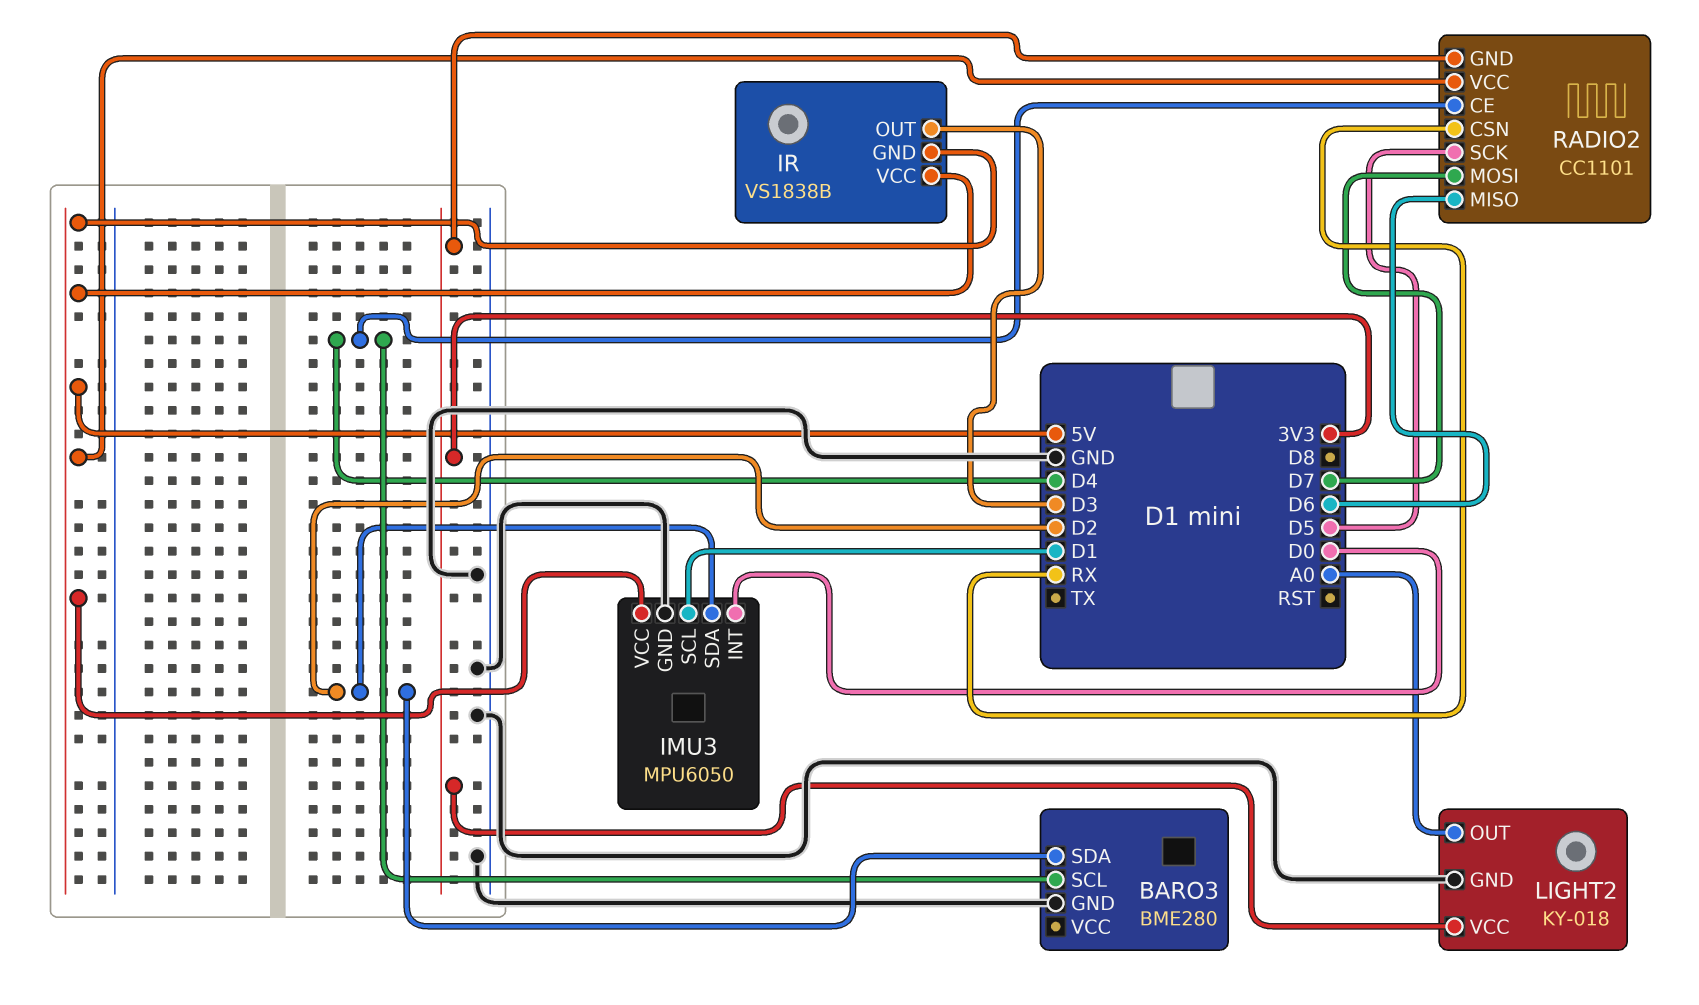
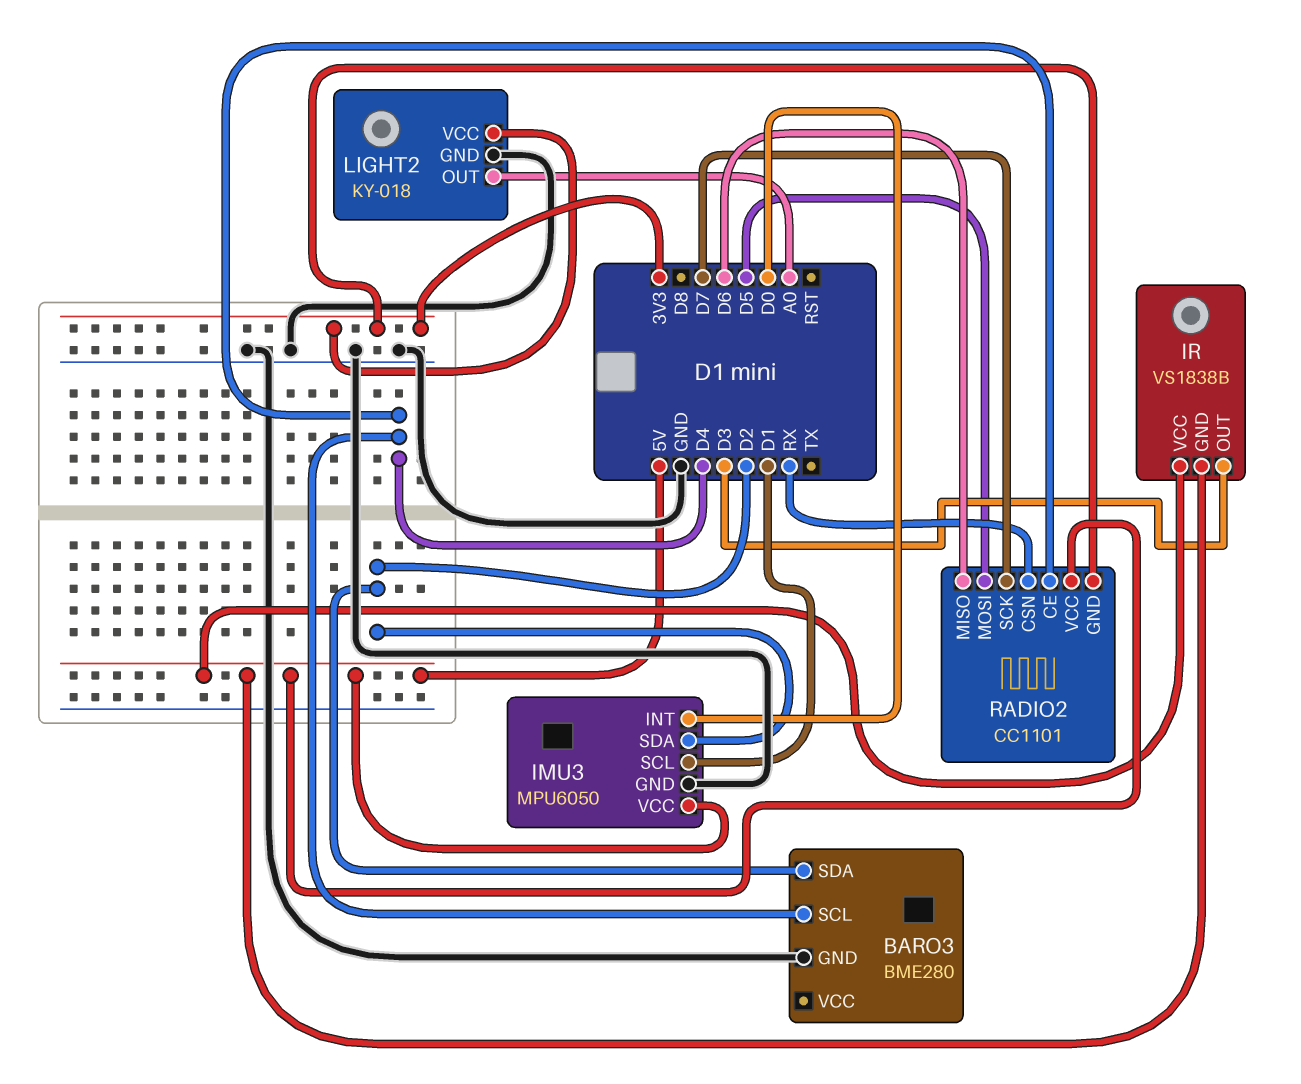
RADIO2 pin MOSI: D7 -> D5
RADIO2 pin SCK: D5 -> D7

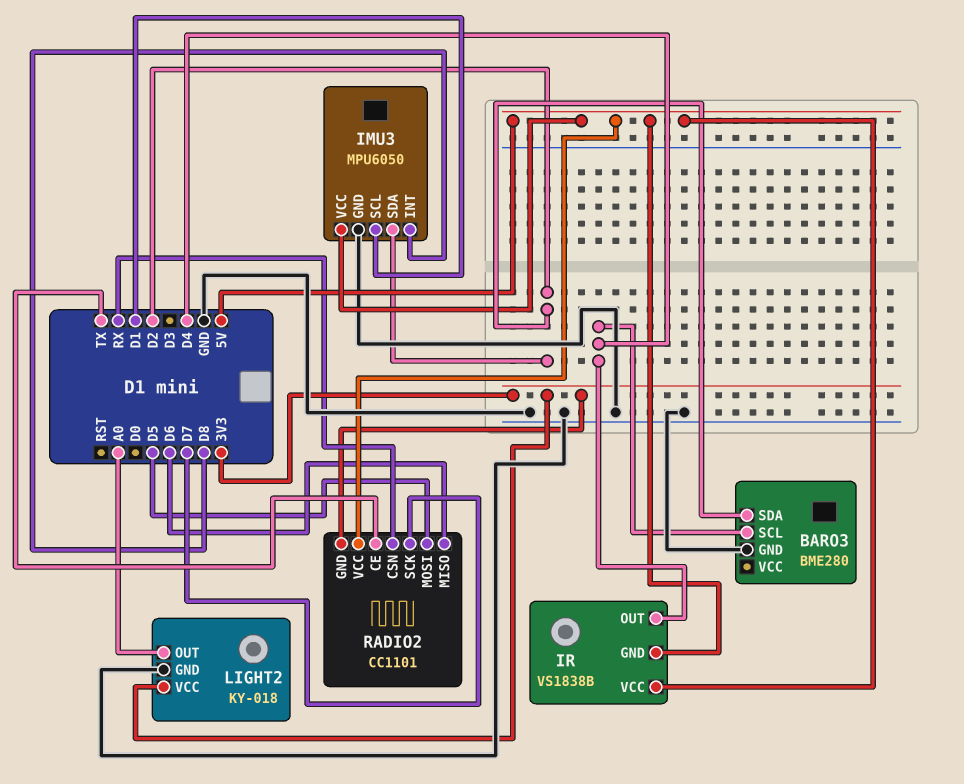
IMU3 pin INT: D0 -> D8
IR pin OUT: D3 -> D4
RADIO2 pin CE: D4 -> TX

